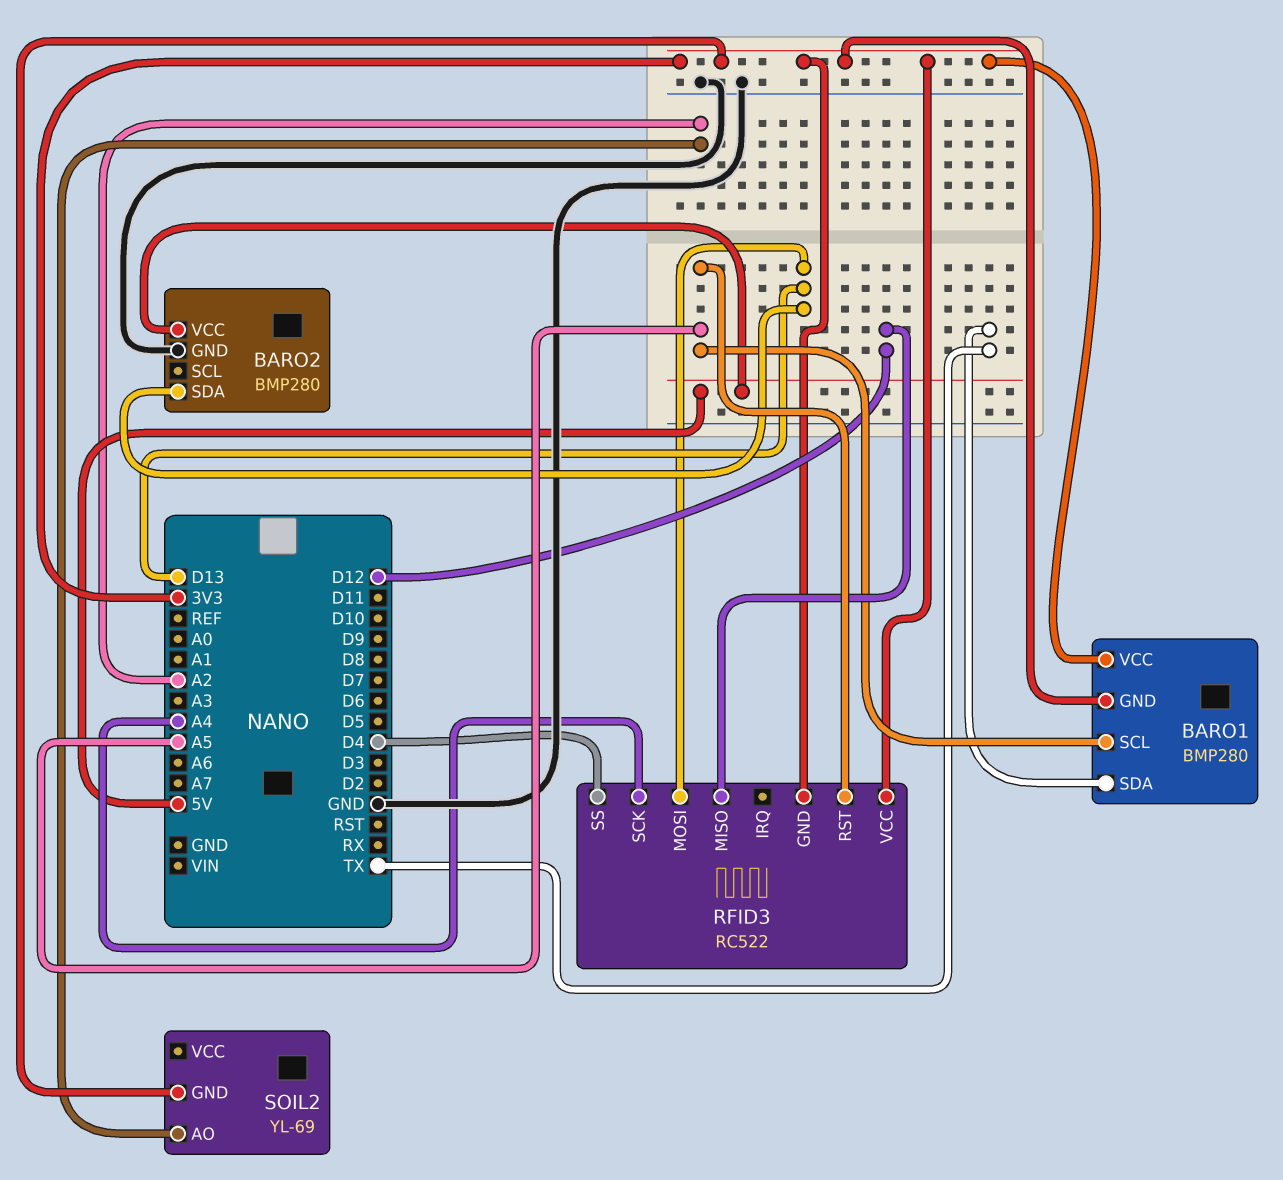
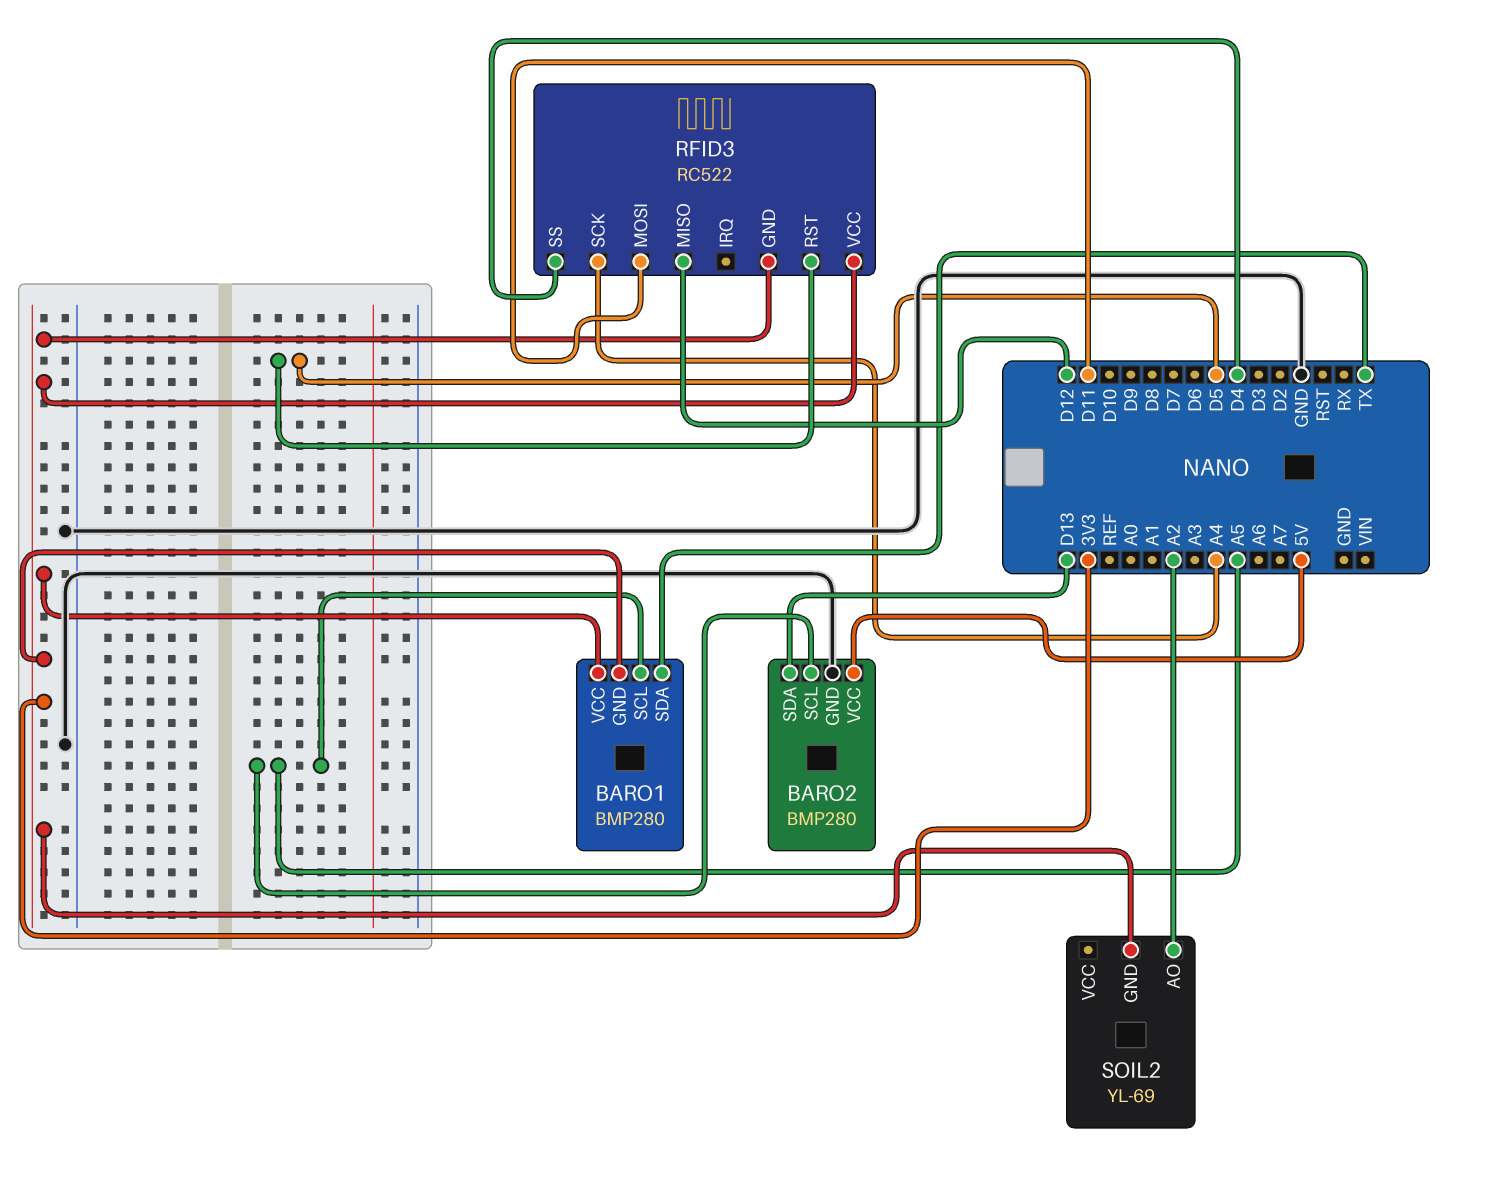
BARO2 pin SCL: none -> A5
RFID3 pin MOSI: D13 -> D11
RFID3 pin RST: A5 -> D5

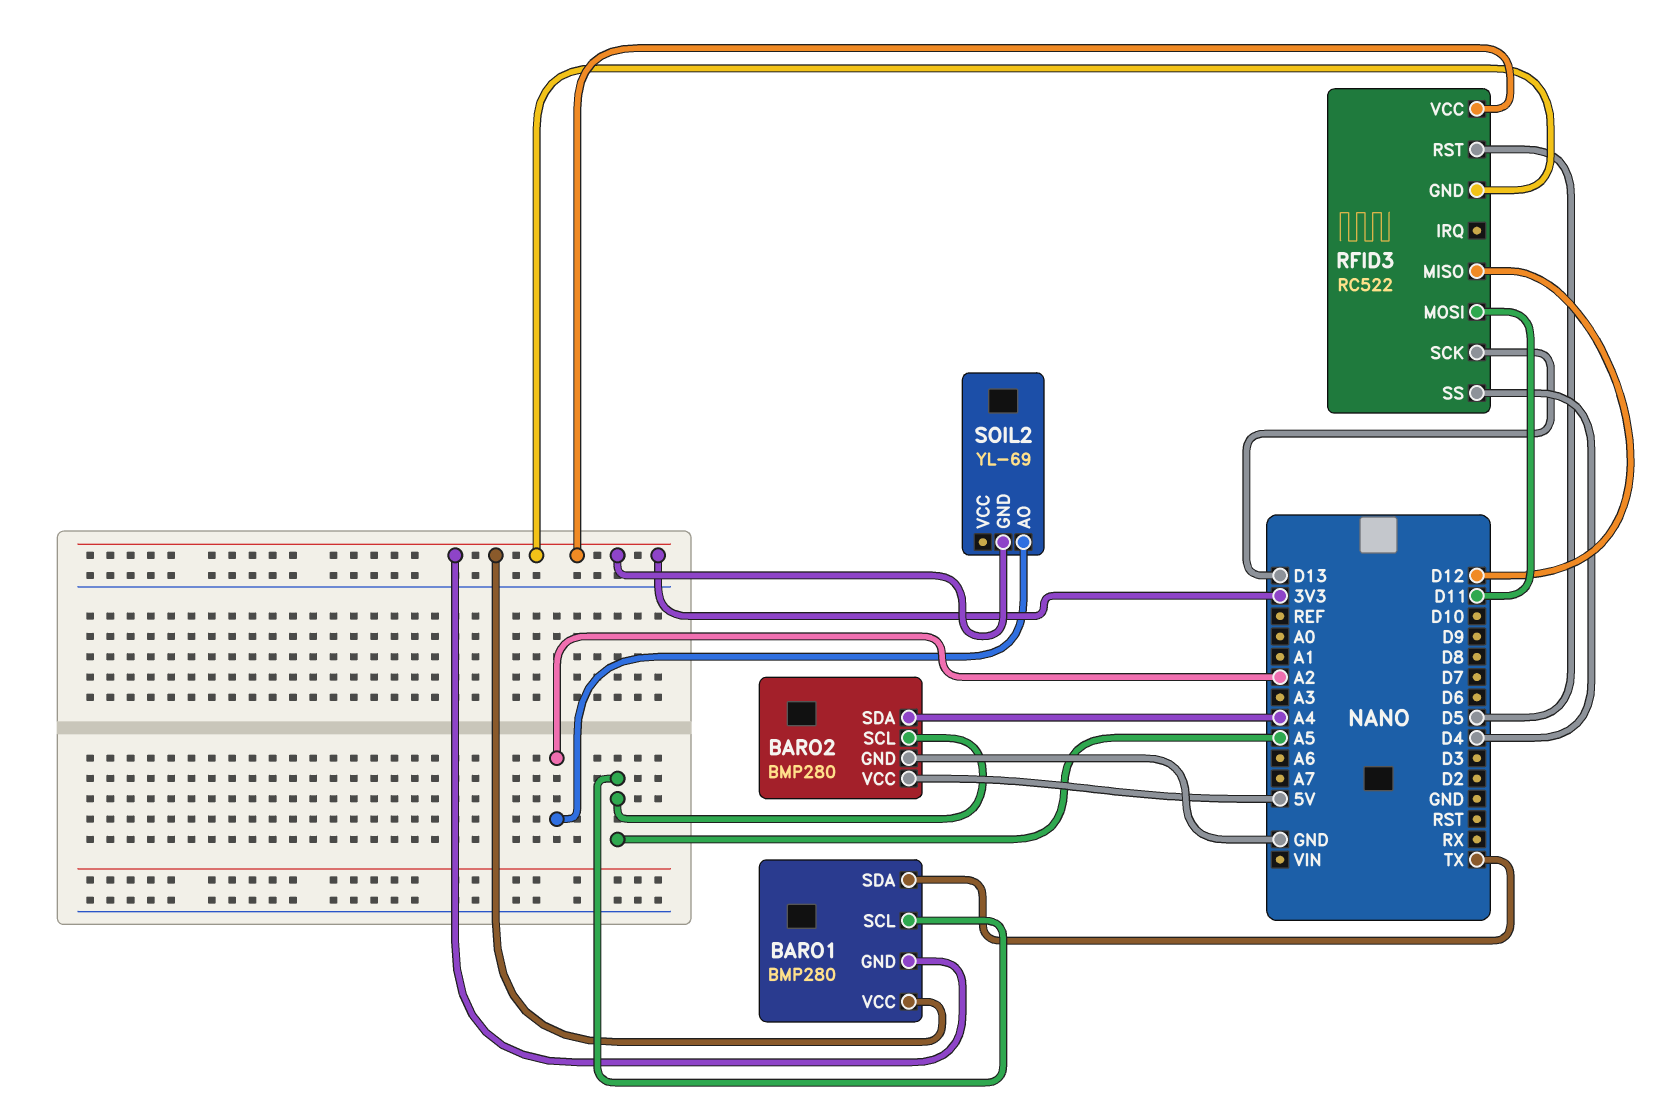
BARO2 pin SDA: D13 -> A4
RFID3 pin SCK: A4 -> D13

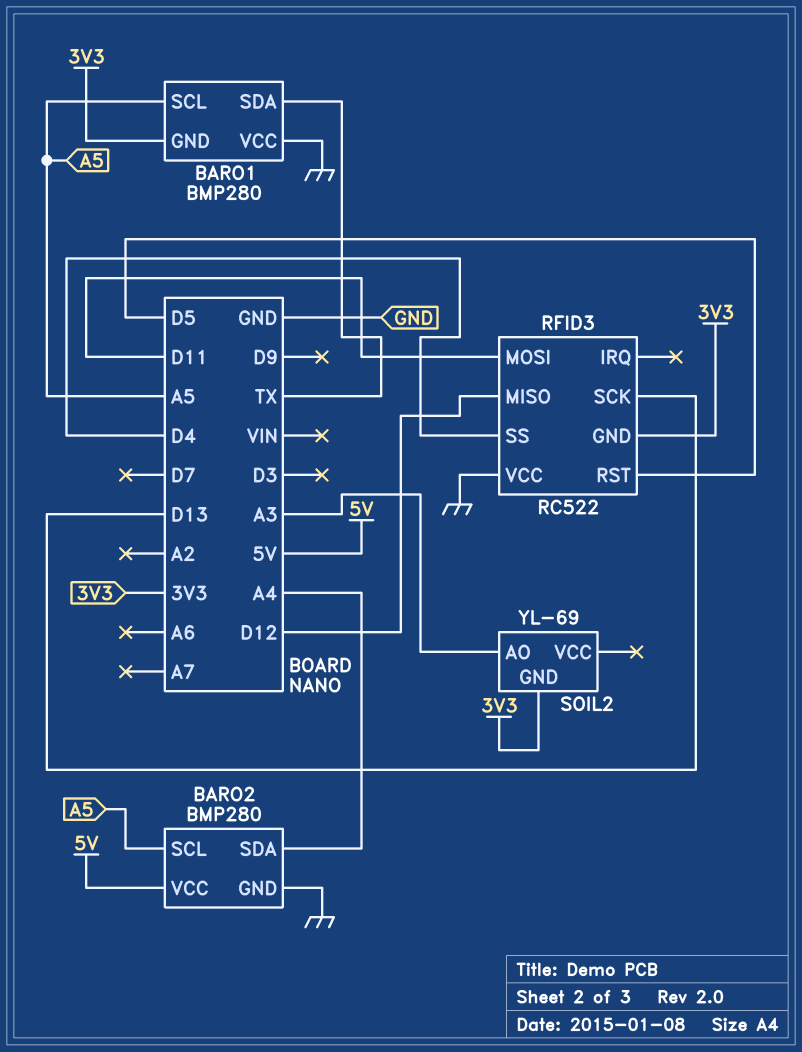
BARO1 pin VCC: 3V3 -> GND
RFID3 pin VCC: 3V3 -> GND
SOIL2 pin AO: A2 -> A3

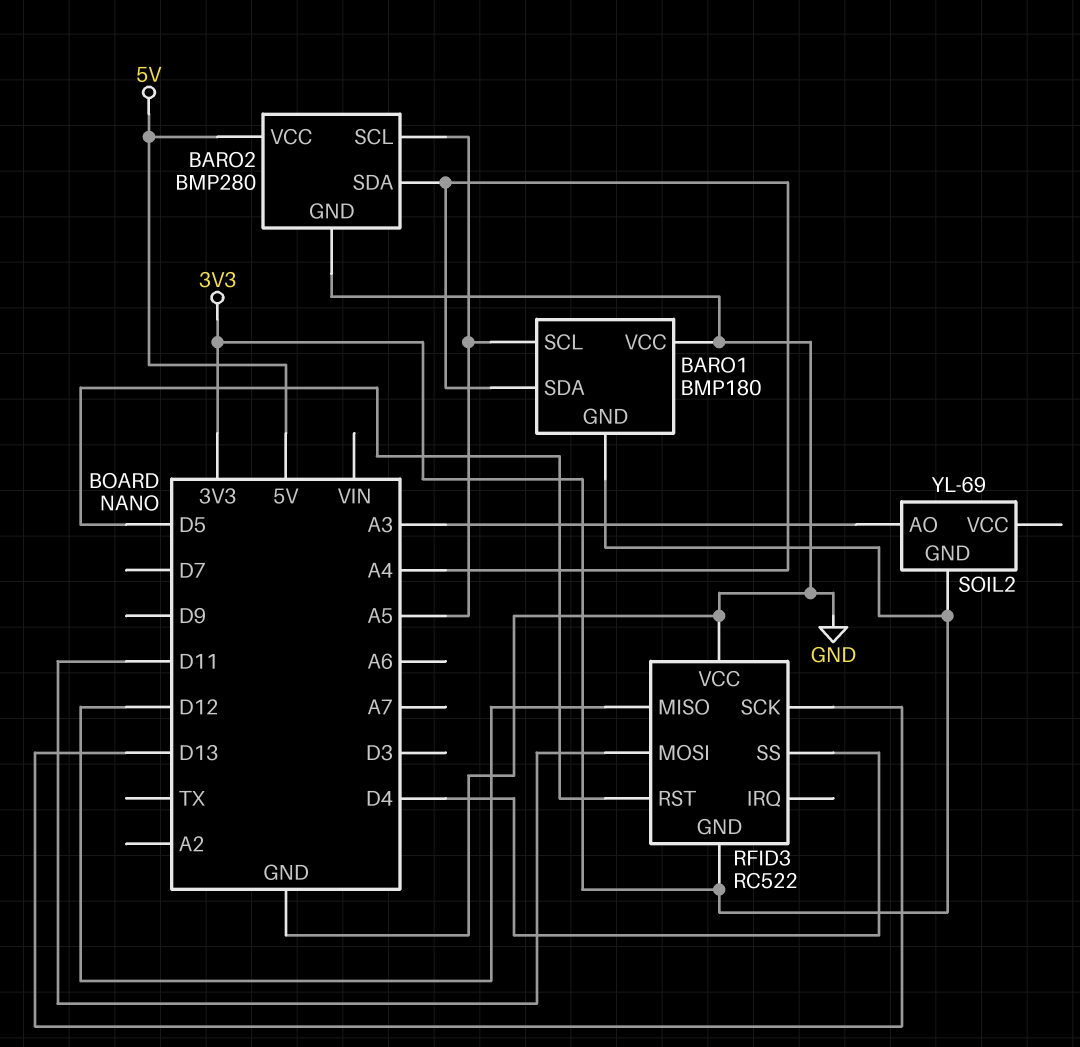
BARO1: BMP280 -> BMP180
BARO1 pin SDA: TX -> A4

